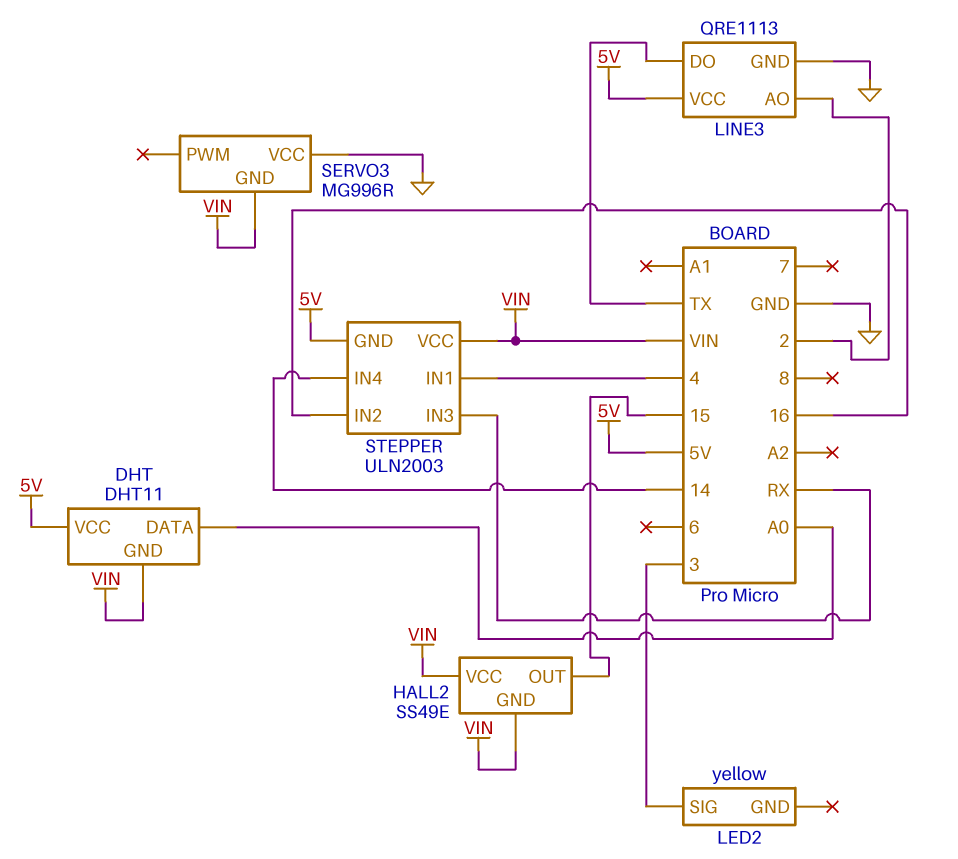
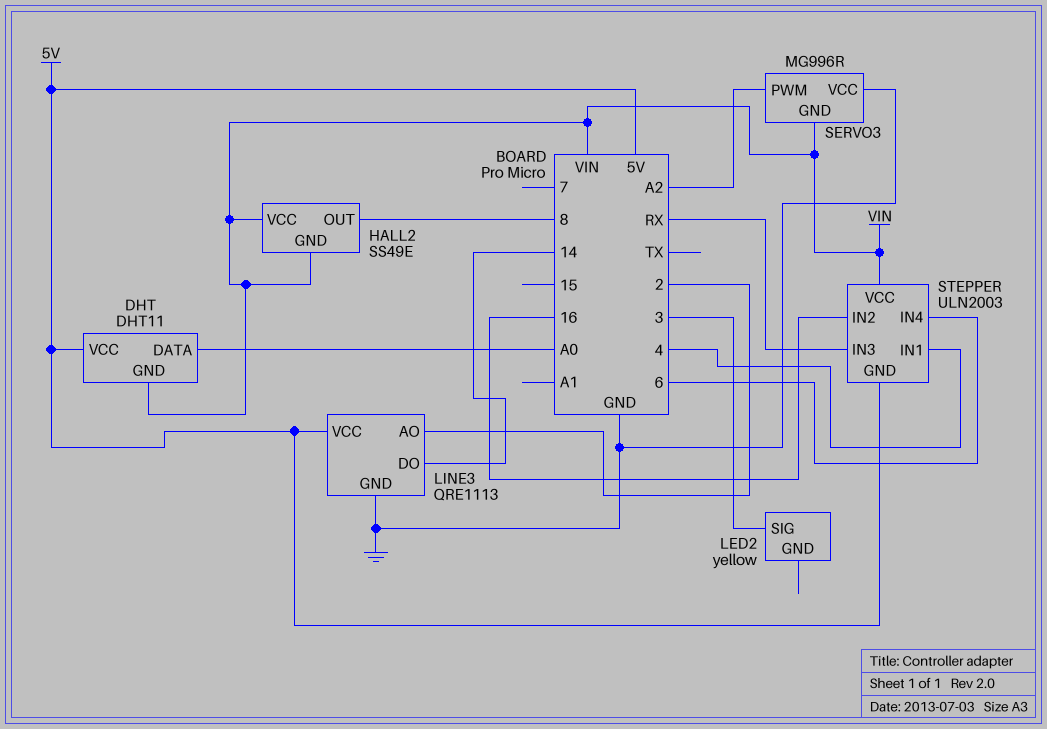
HALL2 pin OUT: 15 -> 8
LINE3 pin DO: TX -> 14
SERVO3 pin PWM: none -> A2
STEPPER pin IN4: 14 -> 6

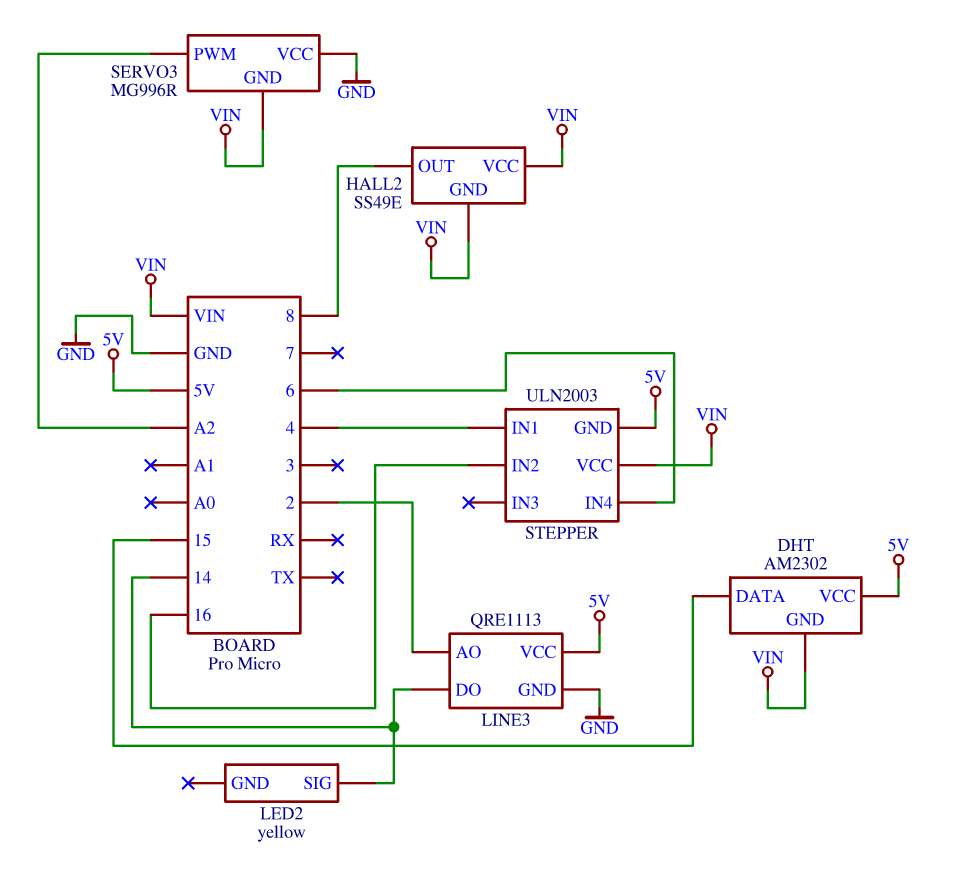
DHT: DHT11 -> AM2302
DHT pin DATA: A0 -> 15
LED2 pin SIG: 3 -> 14
STEPPER pin IN3: RX -> none

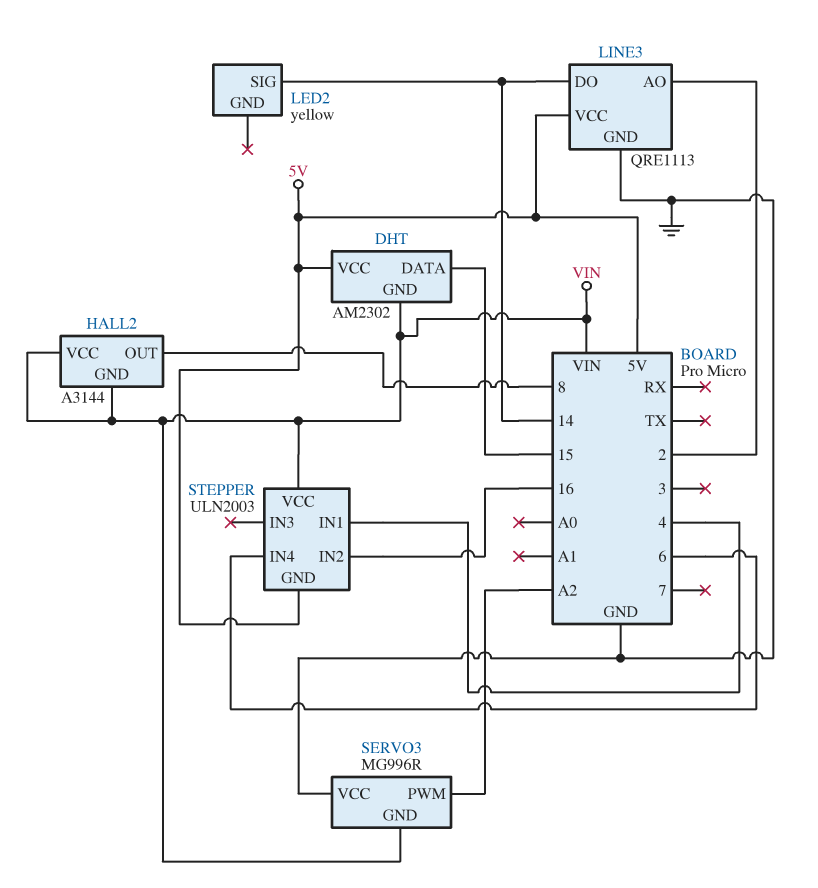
HALL2: SS49E -> A3144

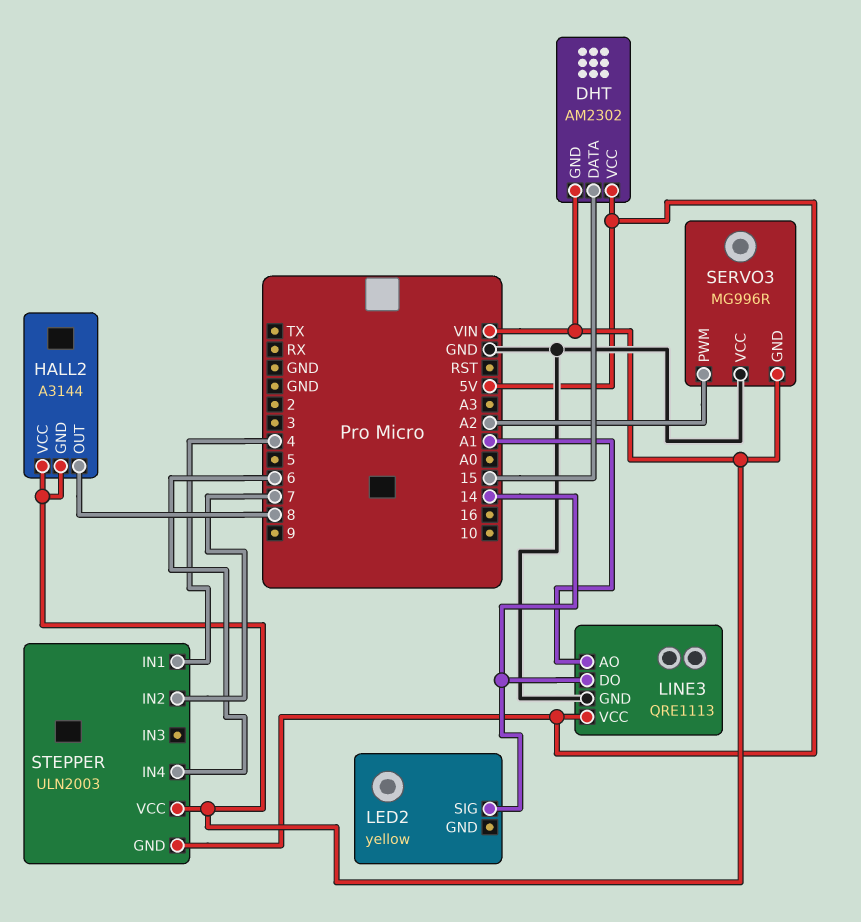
LINE3 pin AO: 2 -> A1
STEPPER pin IN2: 16 -> 7

